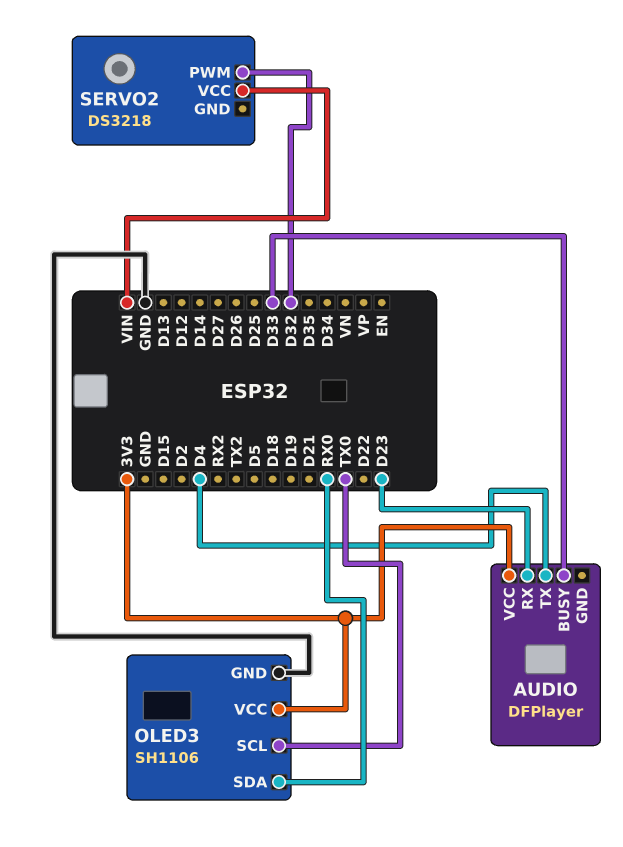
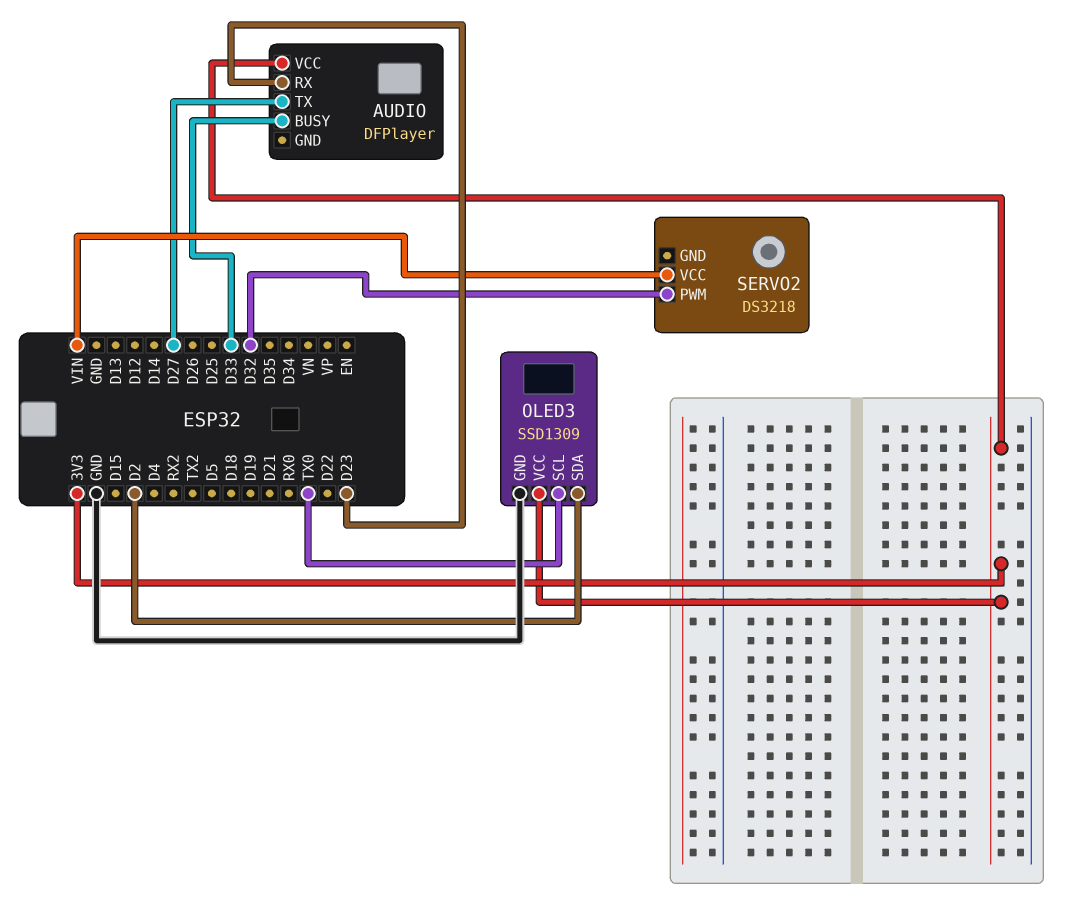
AUDIO pin TX: D4 -> D27
OLED3: SH1106 -> SSD1309
OLED3 pin SDA: RX0 -> D2

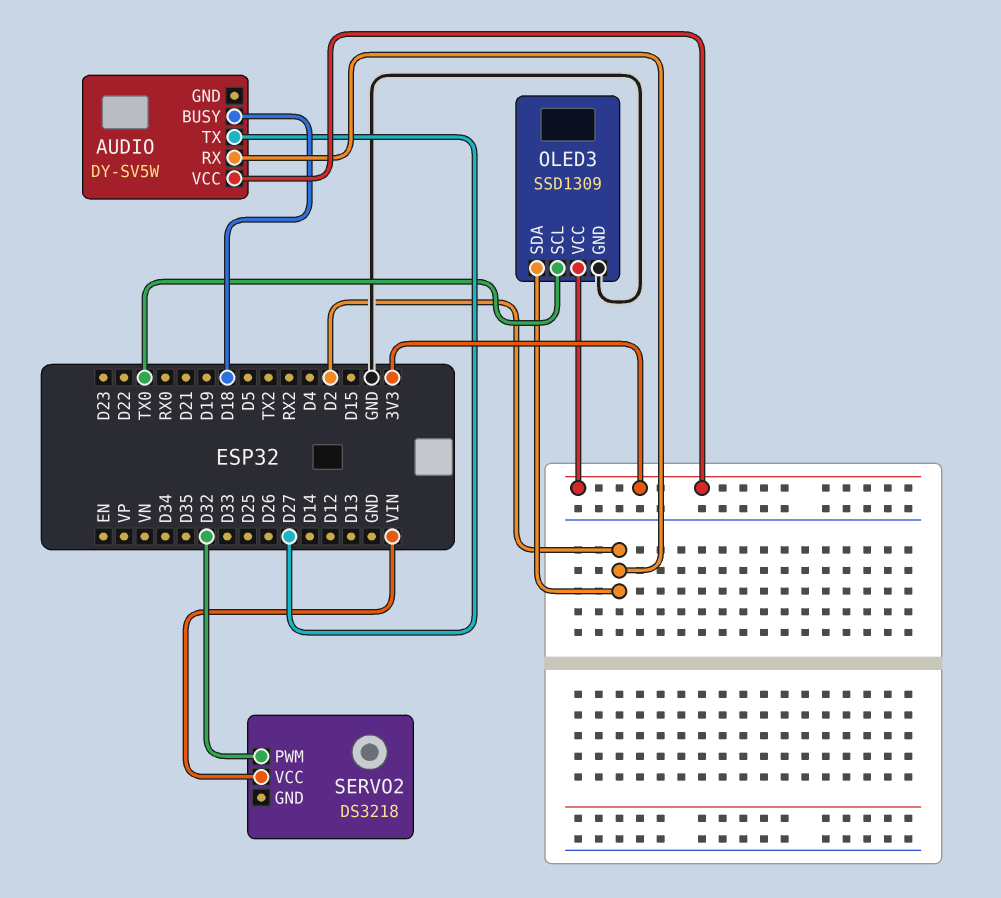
AUDIO: DFPlayer -> DY-SV5W
AUDIO pin BUSY: D33 -> D18
AUDIO pin RX: D23 -> D2

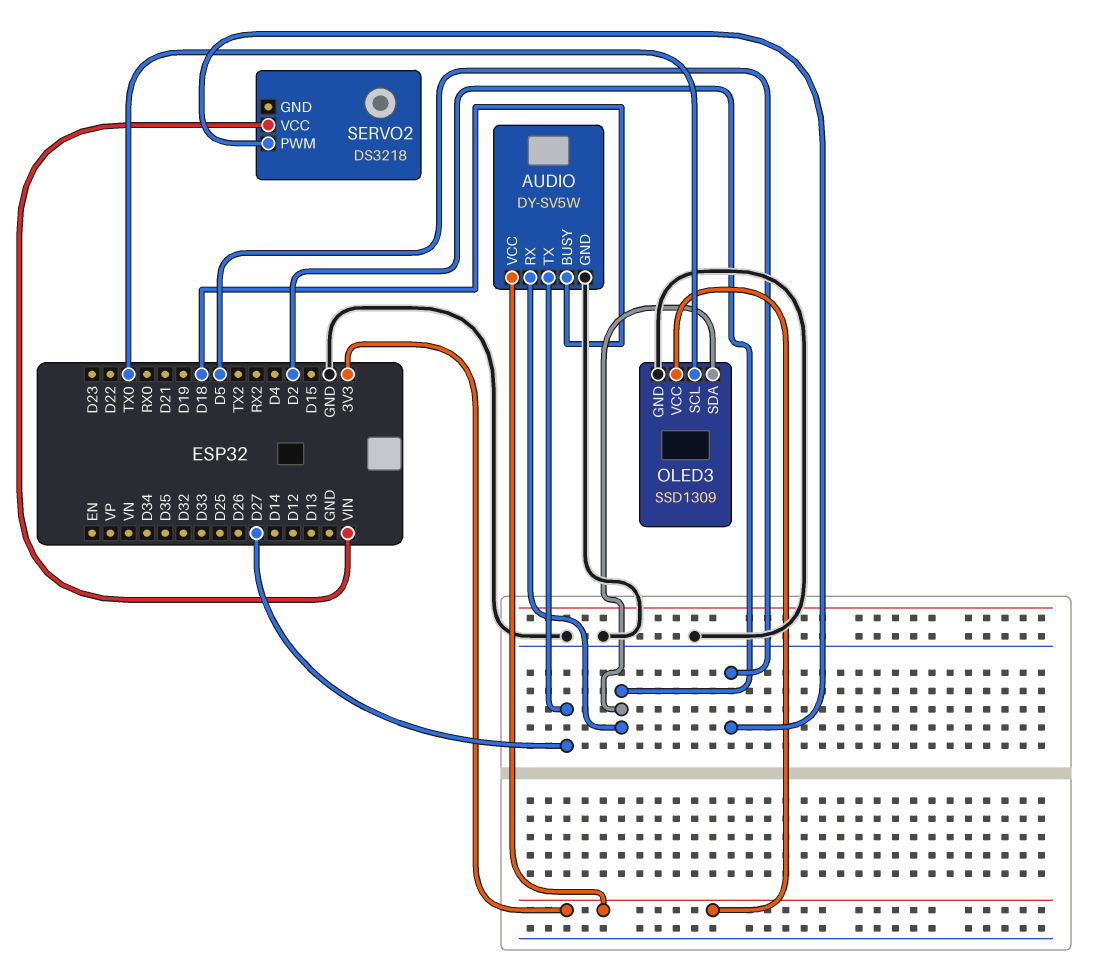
AUDIO pin GND: none -> GND
SERVO2 pin PWM: D32 -> D5

